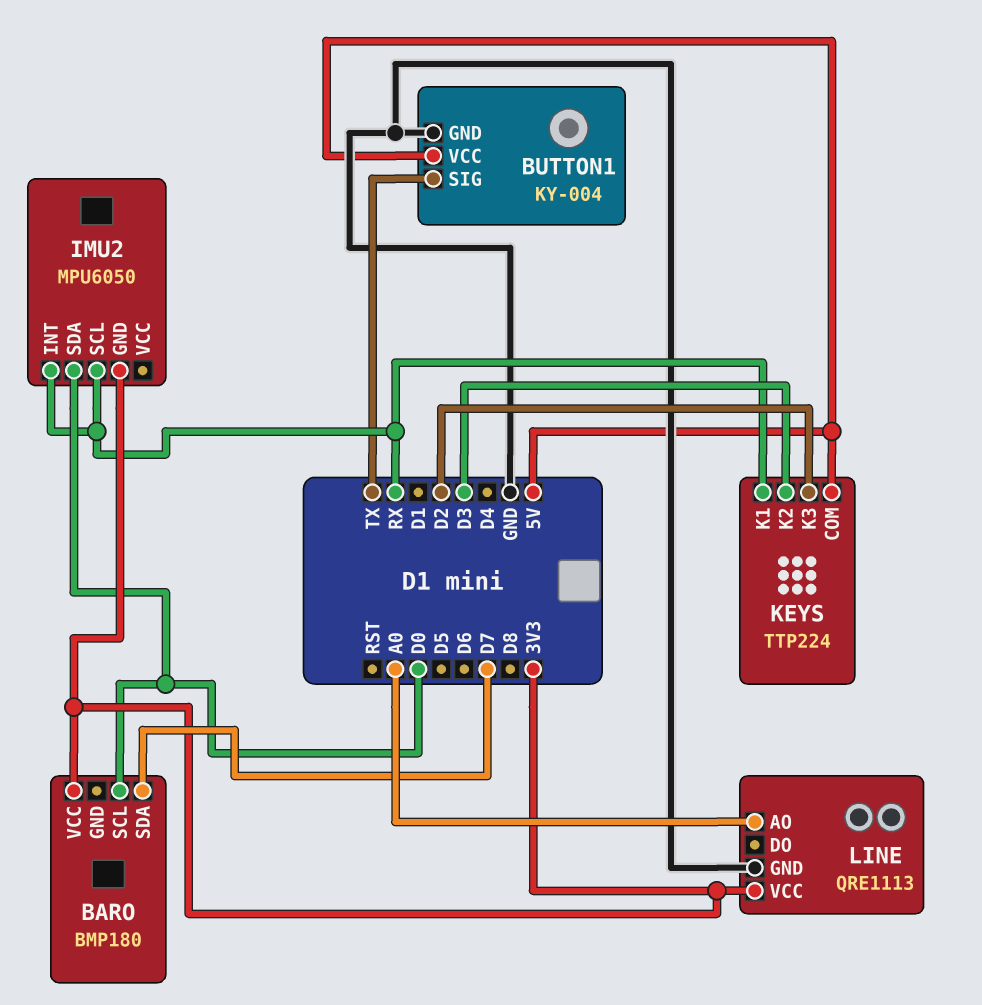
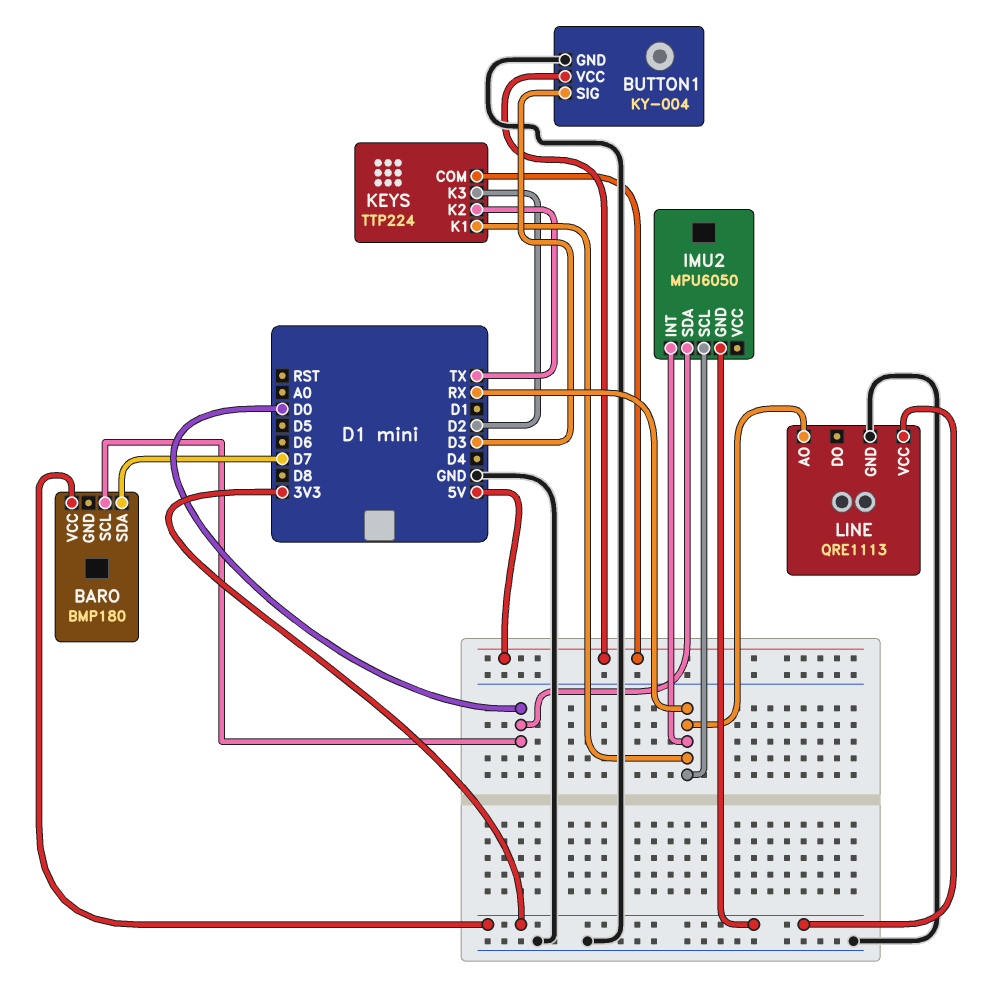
BUTTON1 pin SIG: TX -> D3
KEYS pin K2: D3 -> TX
LINE pin AO: A0 -> RX

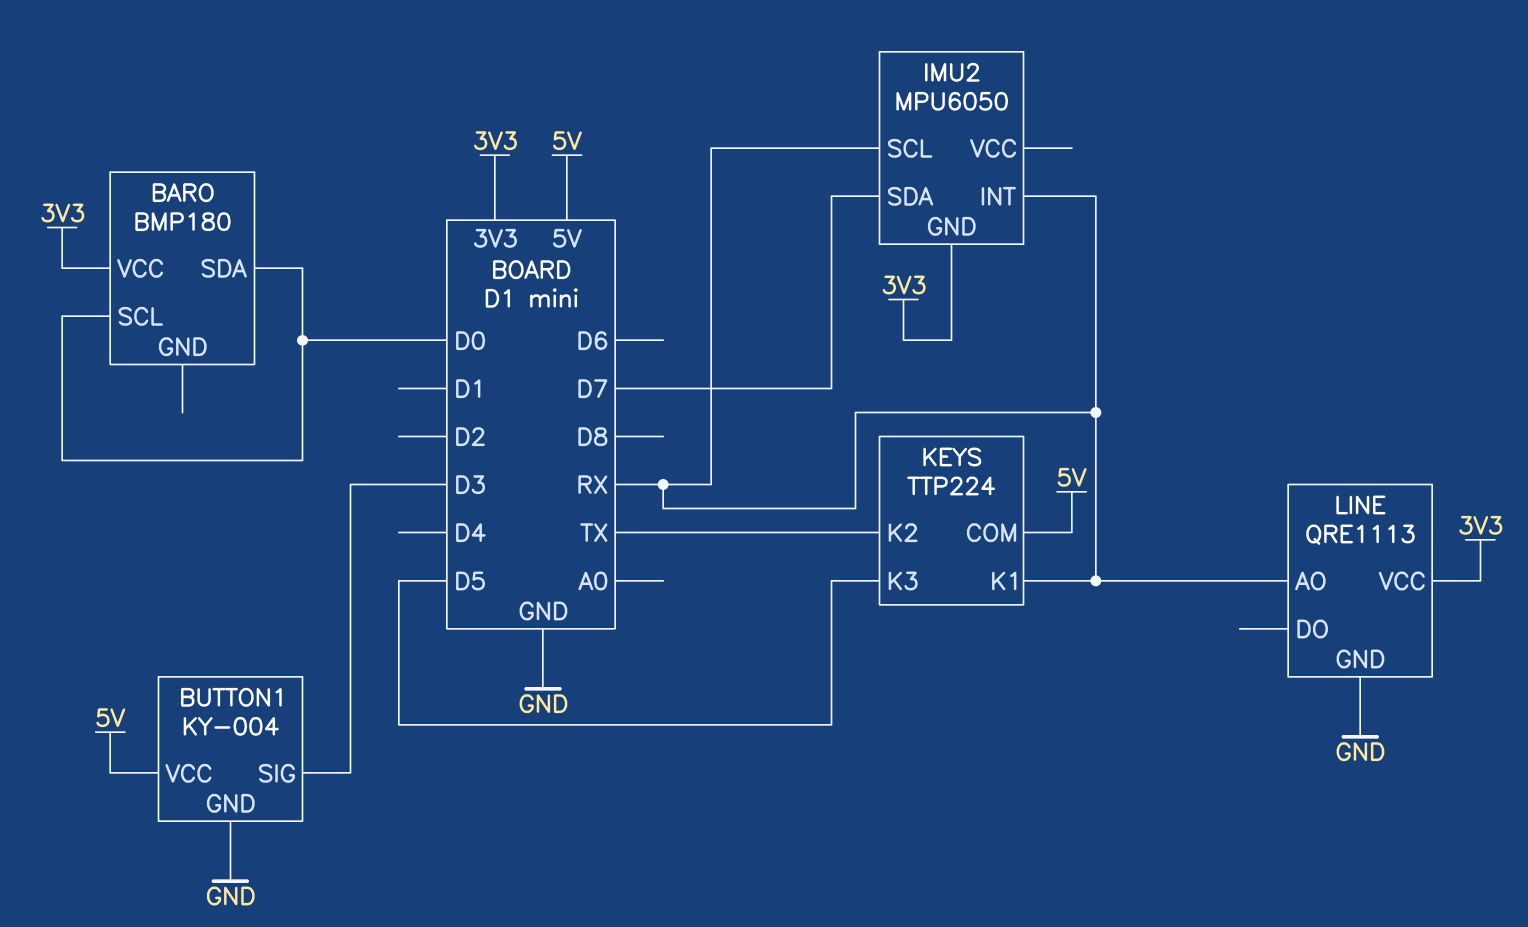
BARO pin SDA: D7 -> D0
IMU2 pin SDA: D0 -> D7
KEYS pin K3: D2 -> D5

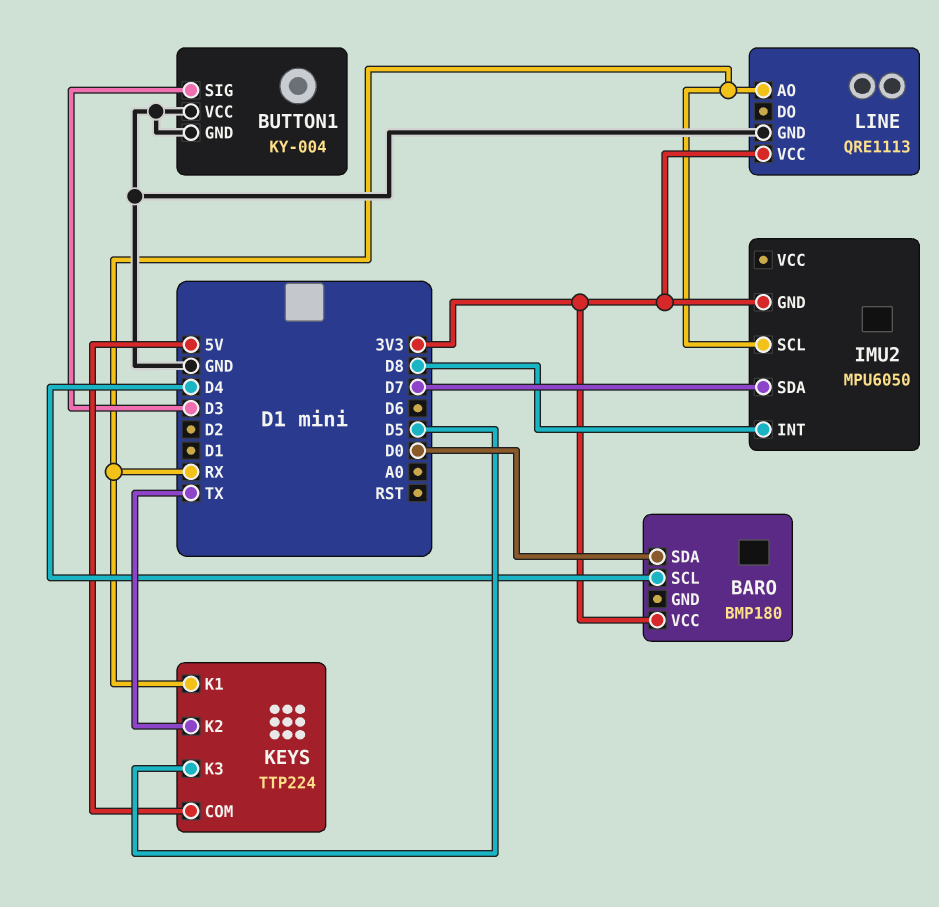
BARO pin SCL: D0 -> D4
BUTTON1 pin VCC: 5V -> GND
IMU2 pin INT: RX -> D8

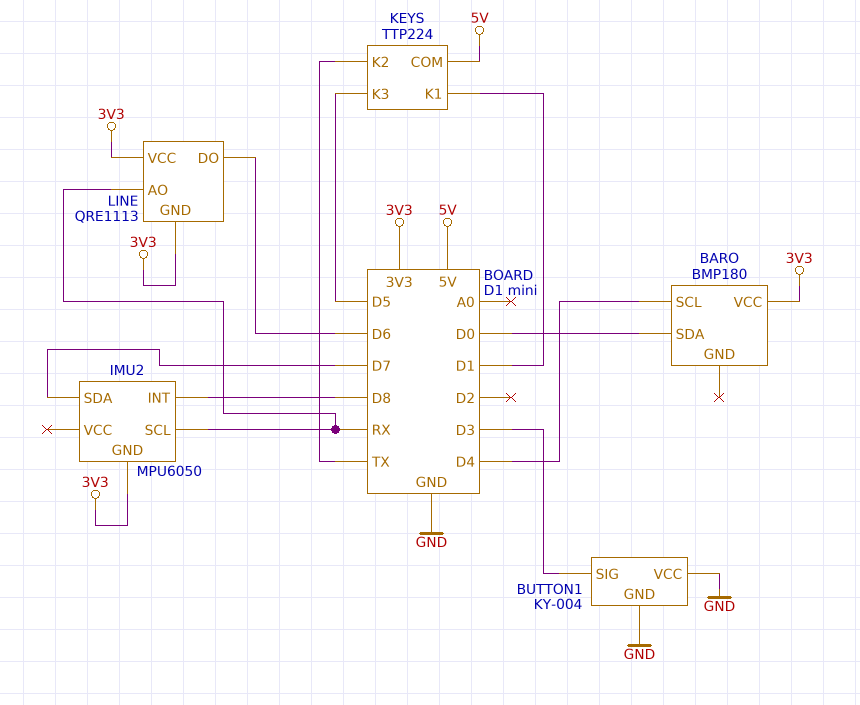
KEYS pin K1: RX -> D1
LINE pin DO: none -> D6
LINE pin GND: GND -> 3V3

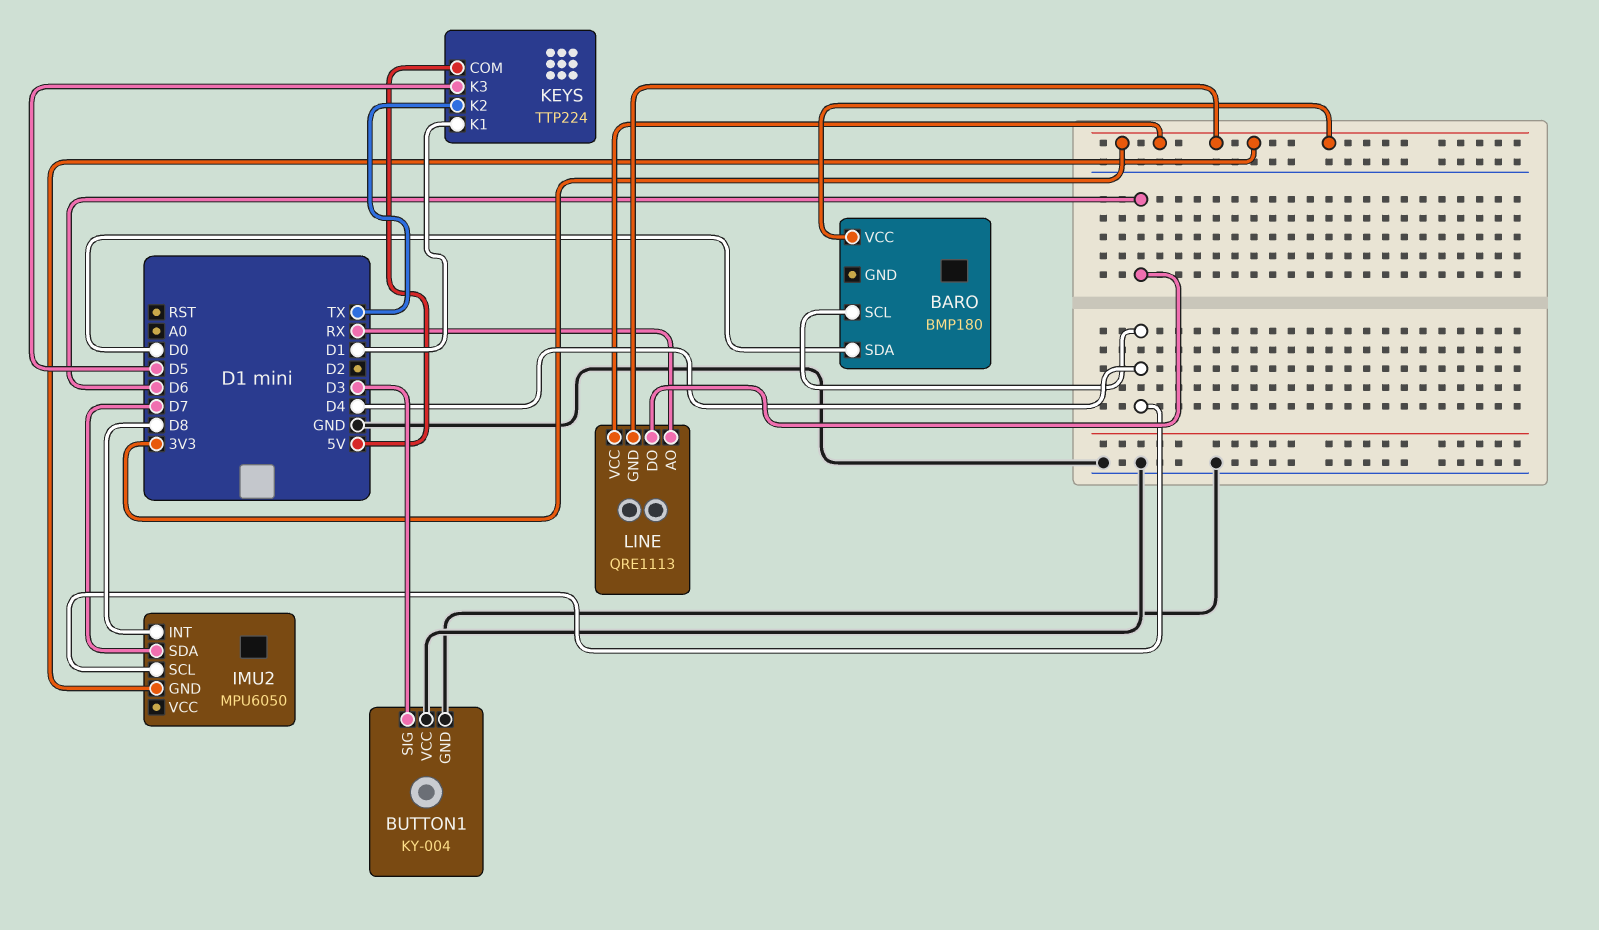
IMU2 pin SCL: RX -> D4

